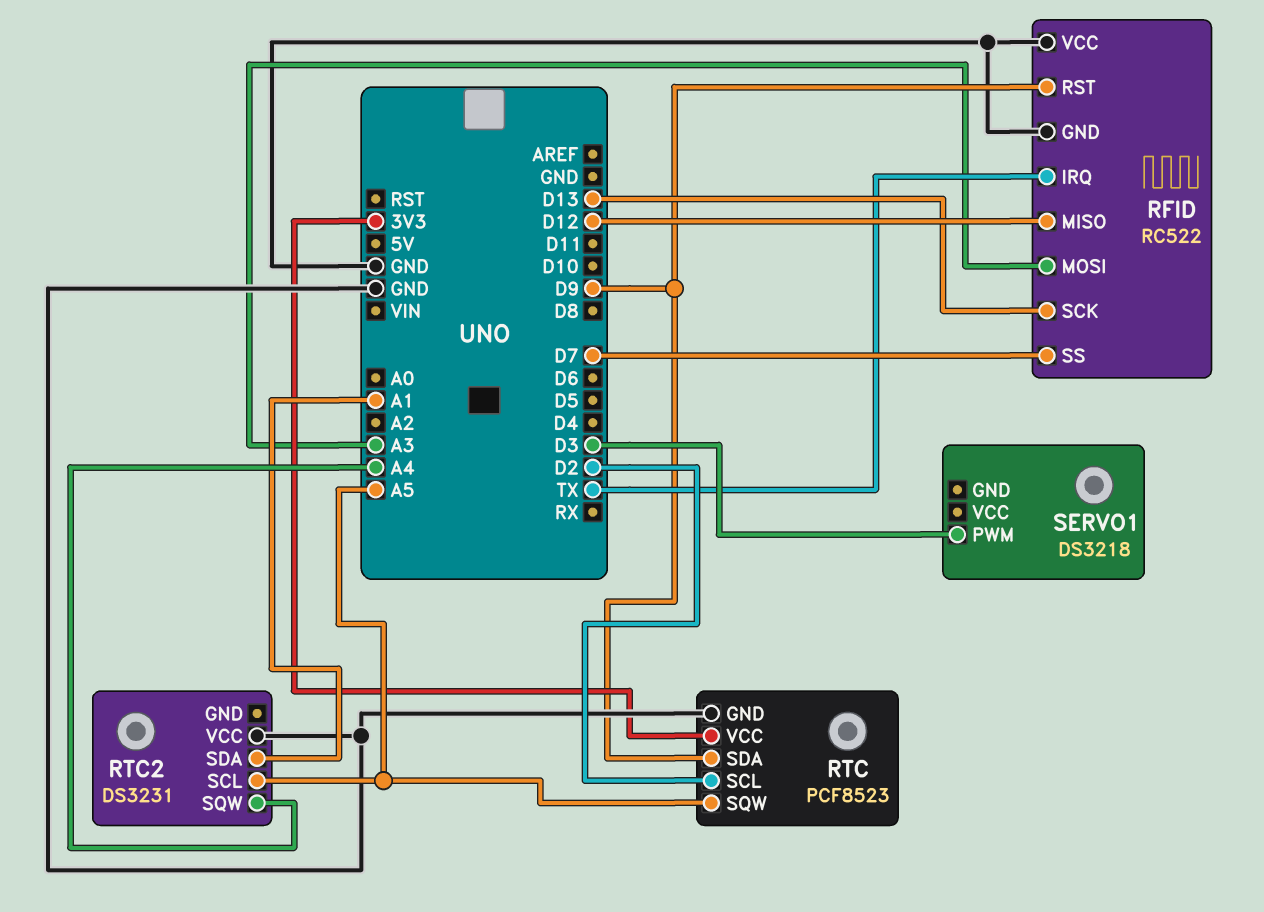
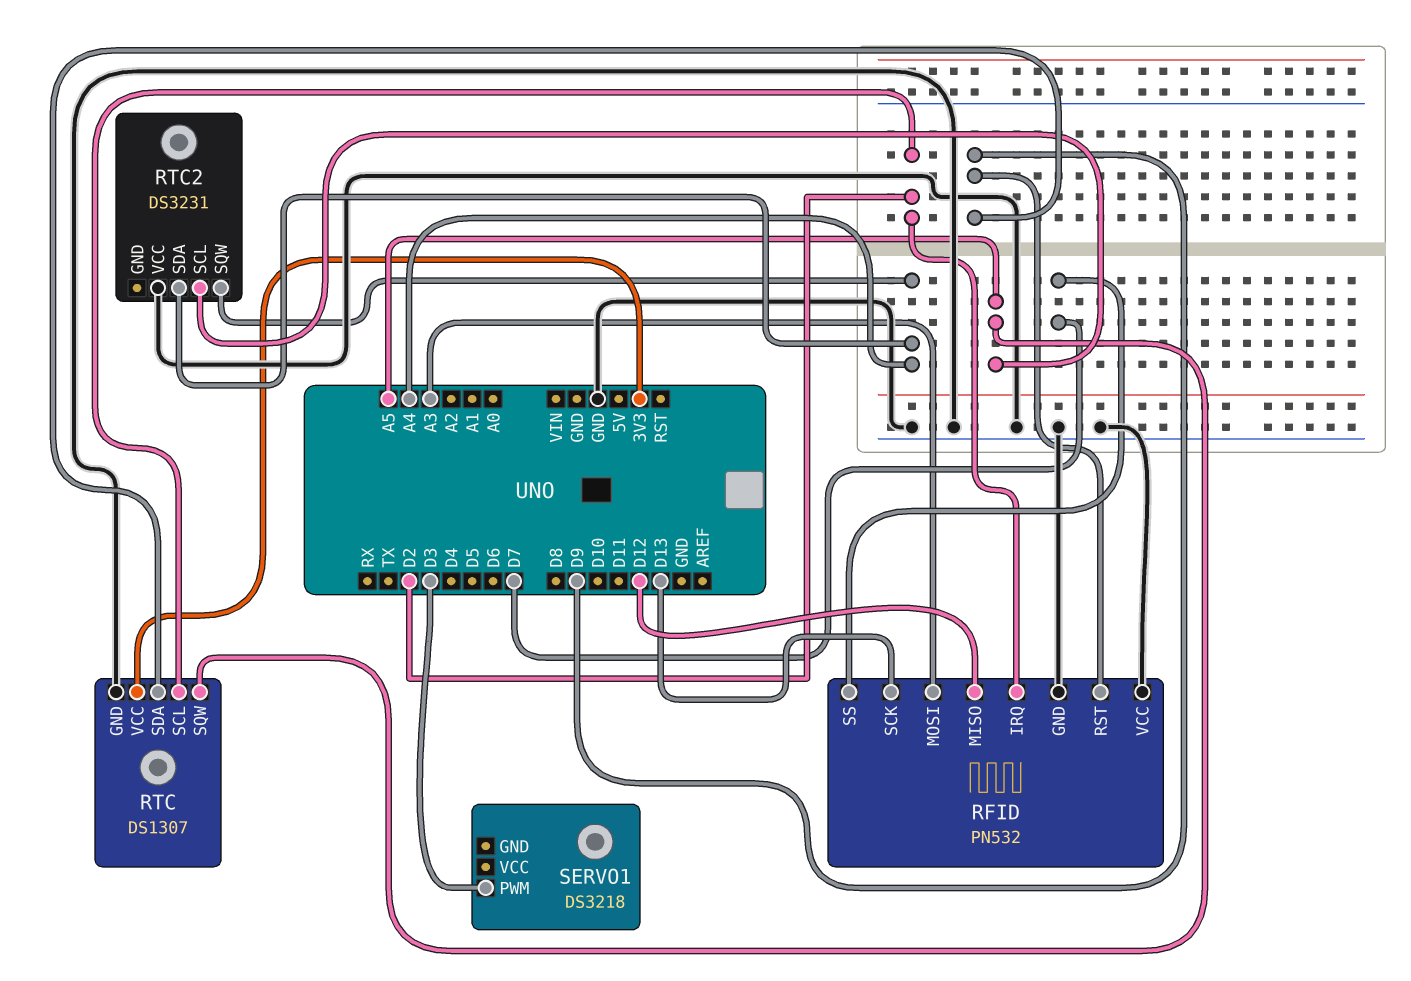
RFID: RC522 -> PN532
RFID pin IRQ: TX -> D2
RTC: PCF8523 -> DS1307
RTC2 pin SDA: A1 -> A4

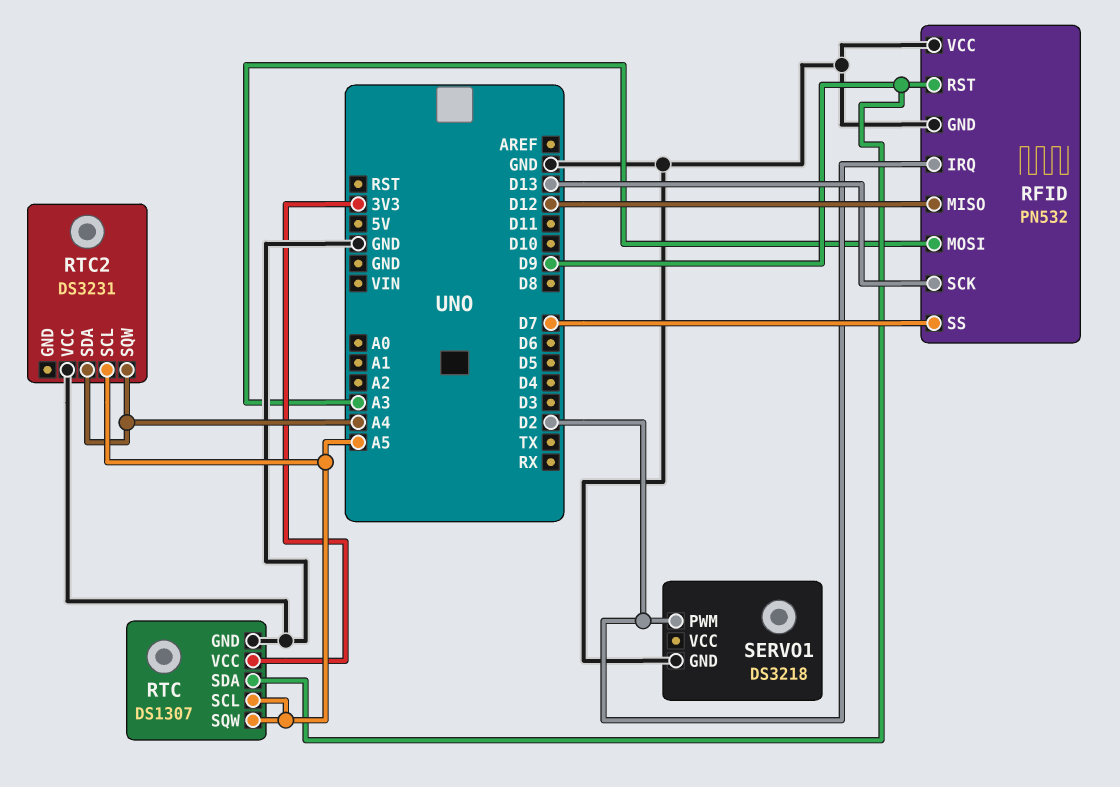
RTC pin SCL: D2 -> A5
SERVO1 pin GND: none -> GND
SERVO1 pin PWM: D3 -> D2

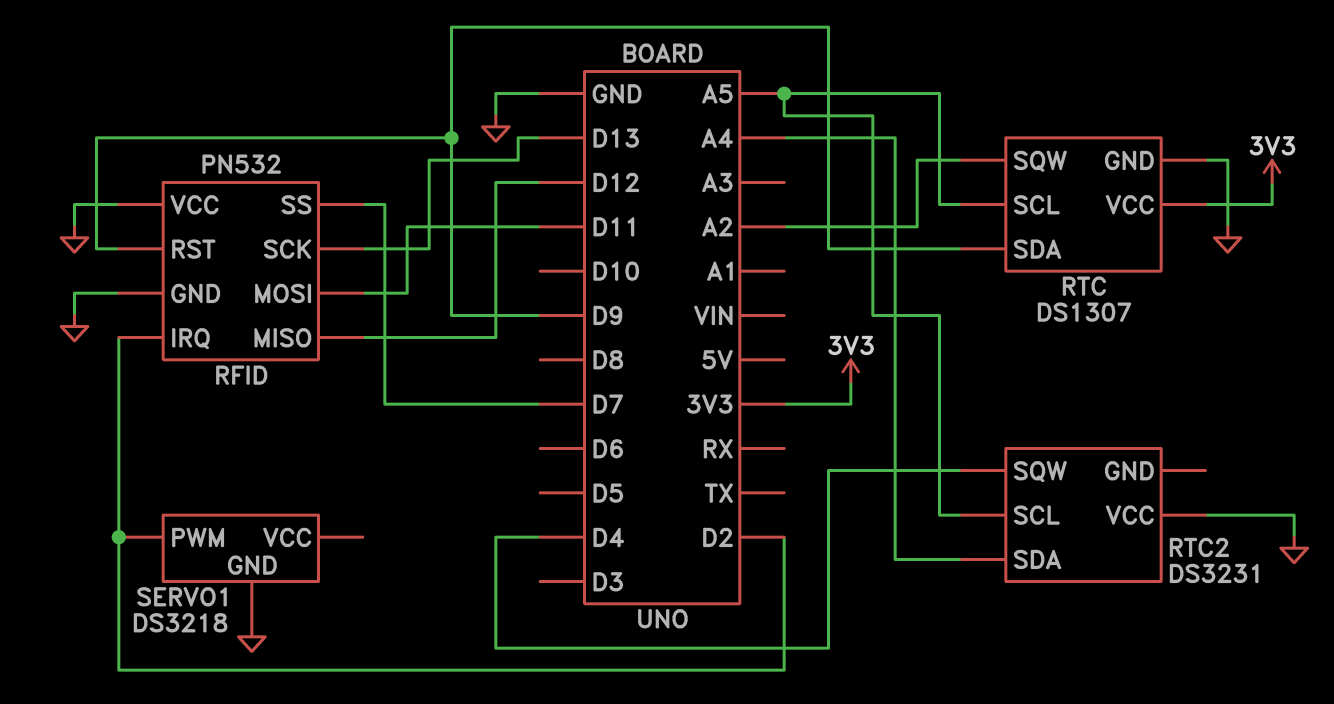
RFID pin MOSI: A3 -> D11
RTC pin SQW: A5 -> A2
RTC2 pin SQW: A4 -> D4

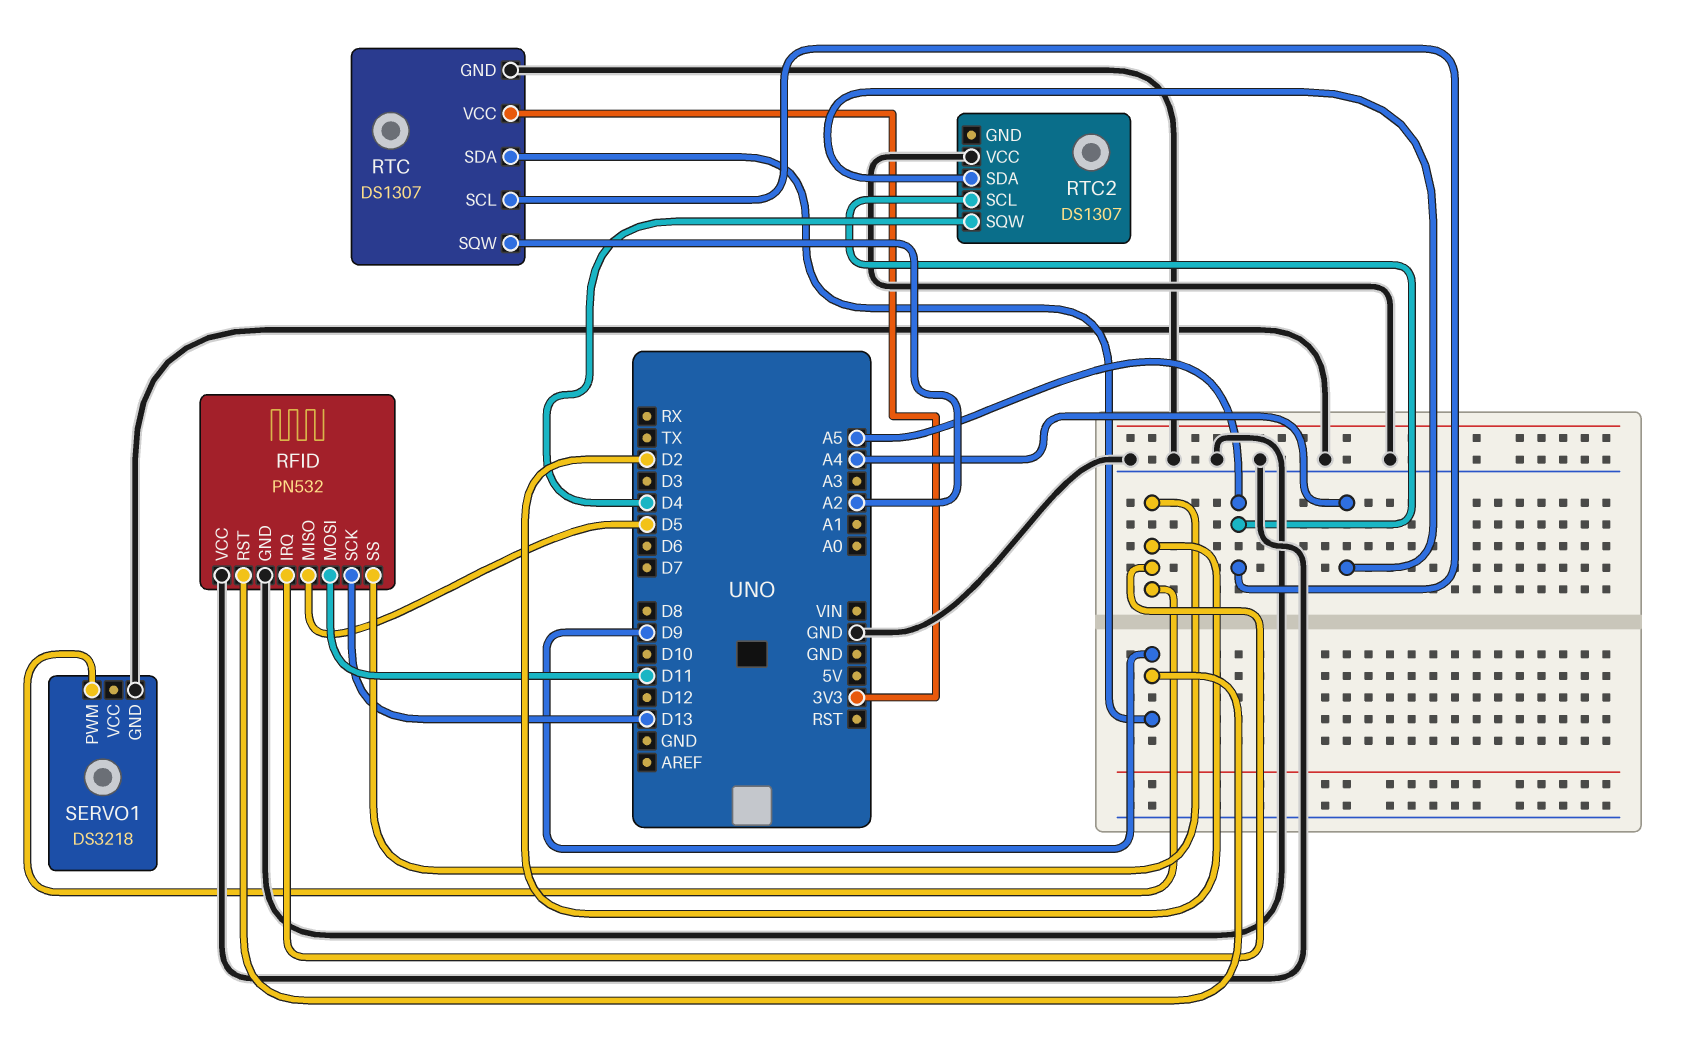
RFID pin MISO: D12 -> D5
RFID pin SS: D7 -> D2
RTC2: DS3231 -> DS1307

